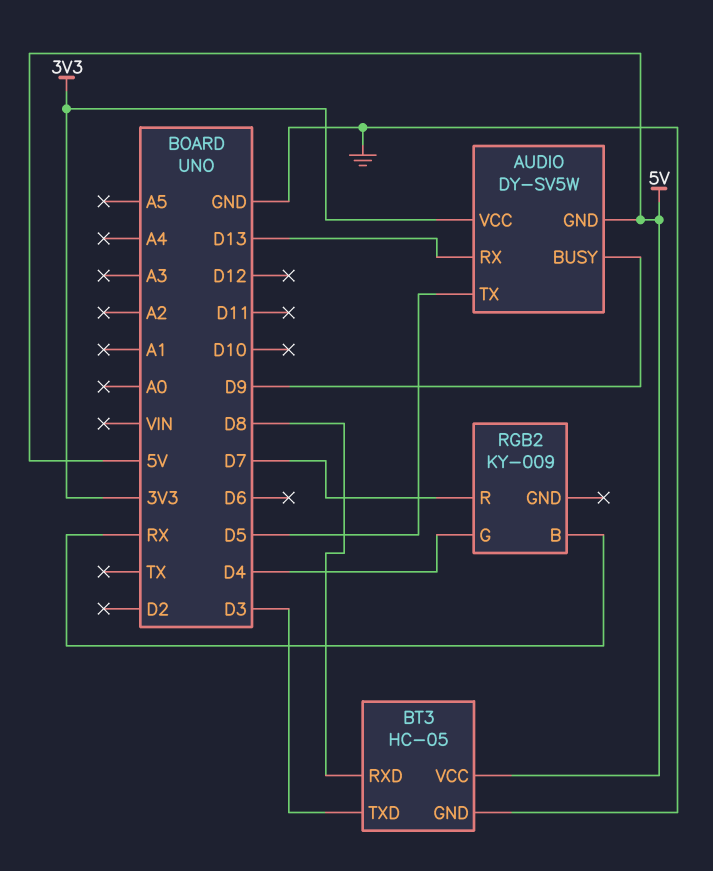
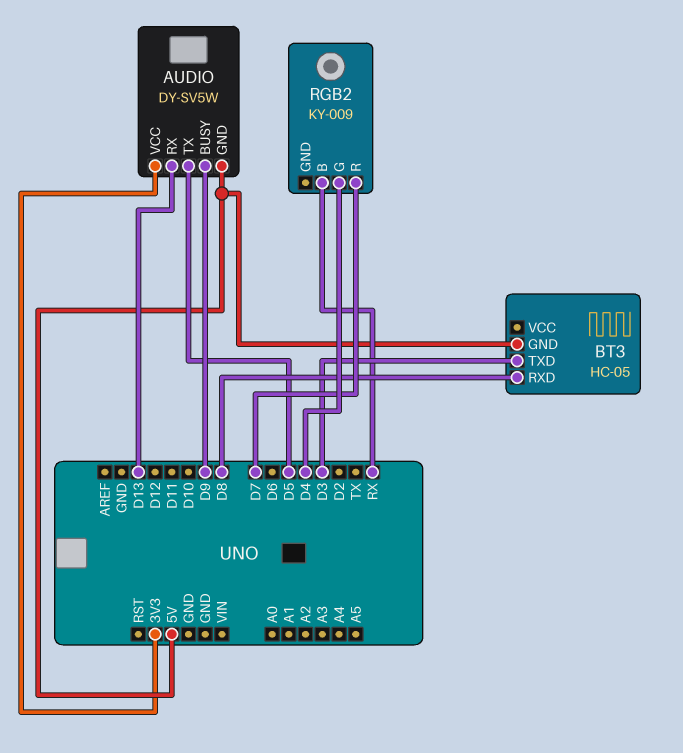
BT3 pin GND: GND -> 5V
BT3 pin VCC: 5V -> none

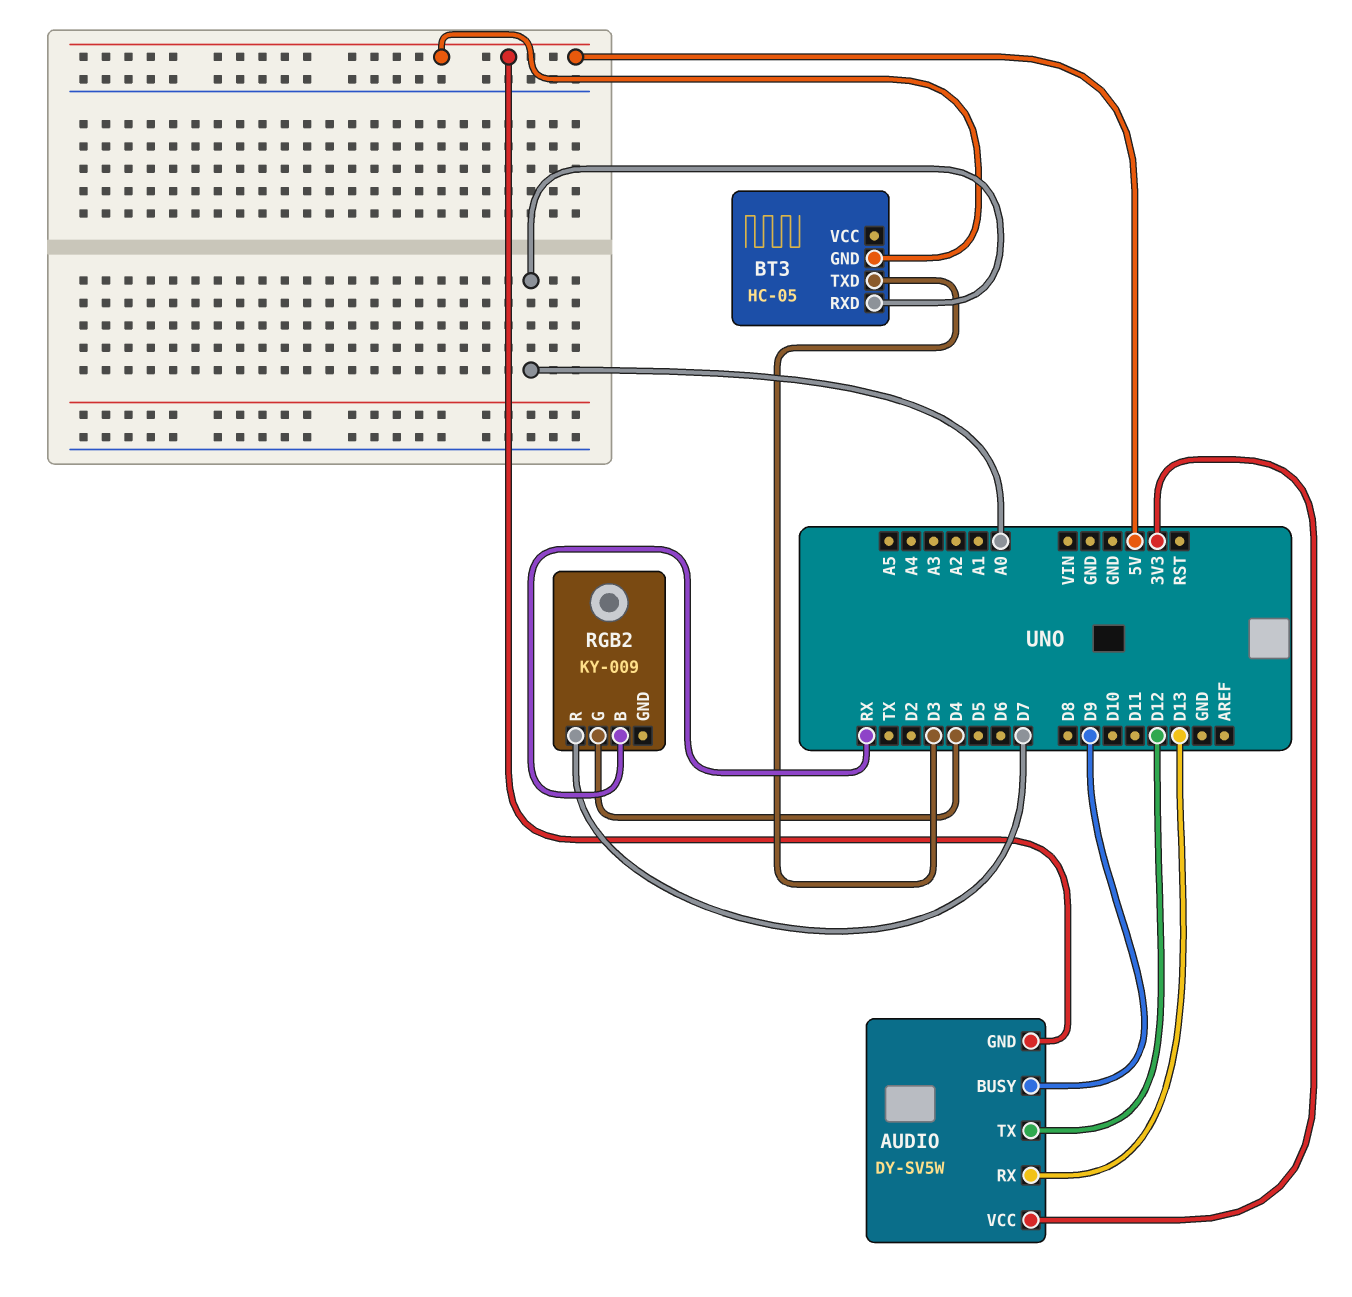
AUDIO pin TX: D5 -> D12
BT3 pin RXD: D8 -> A0

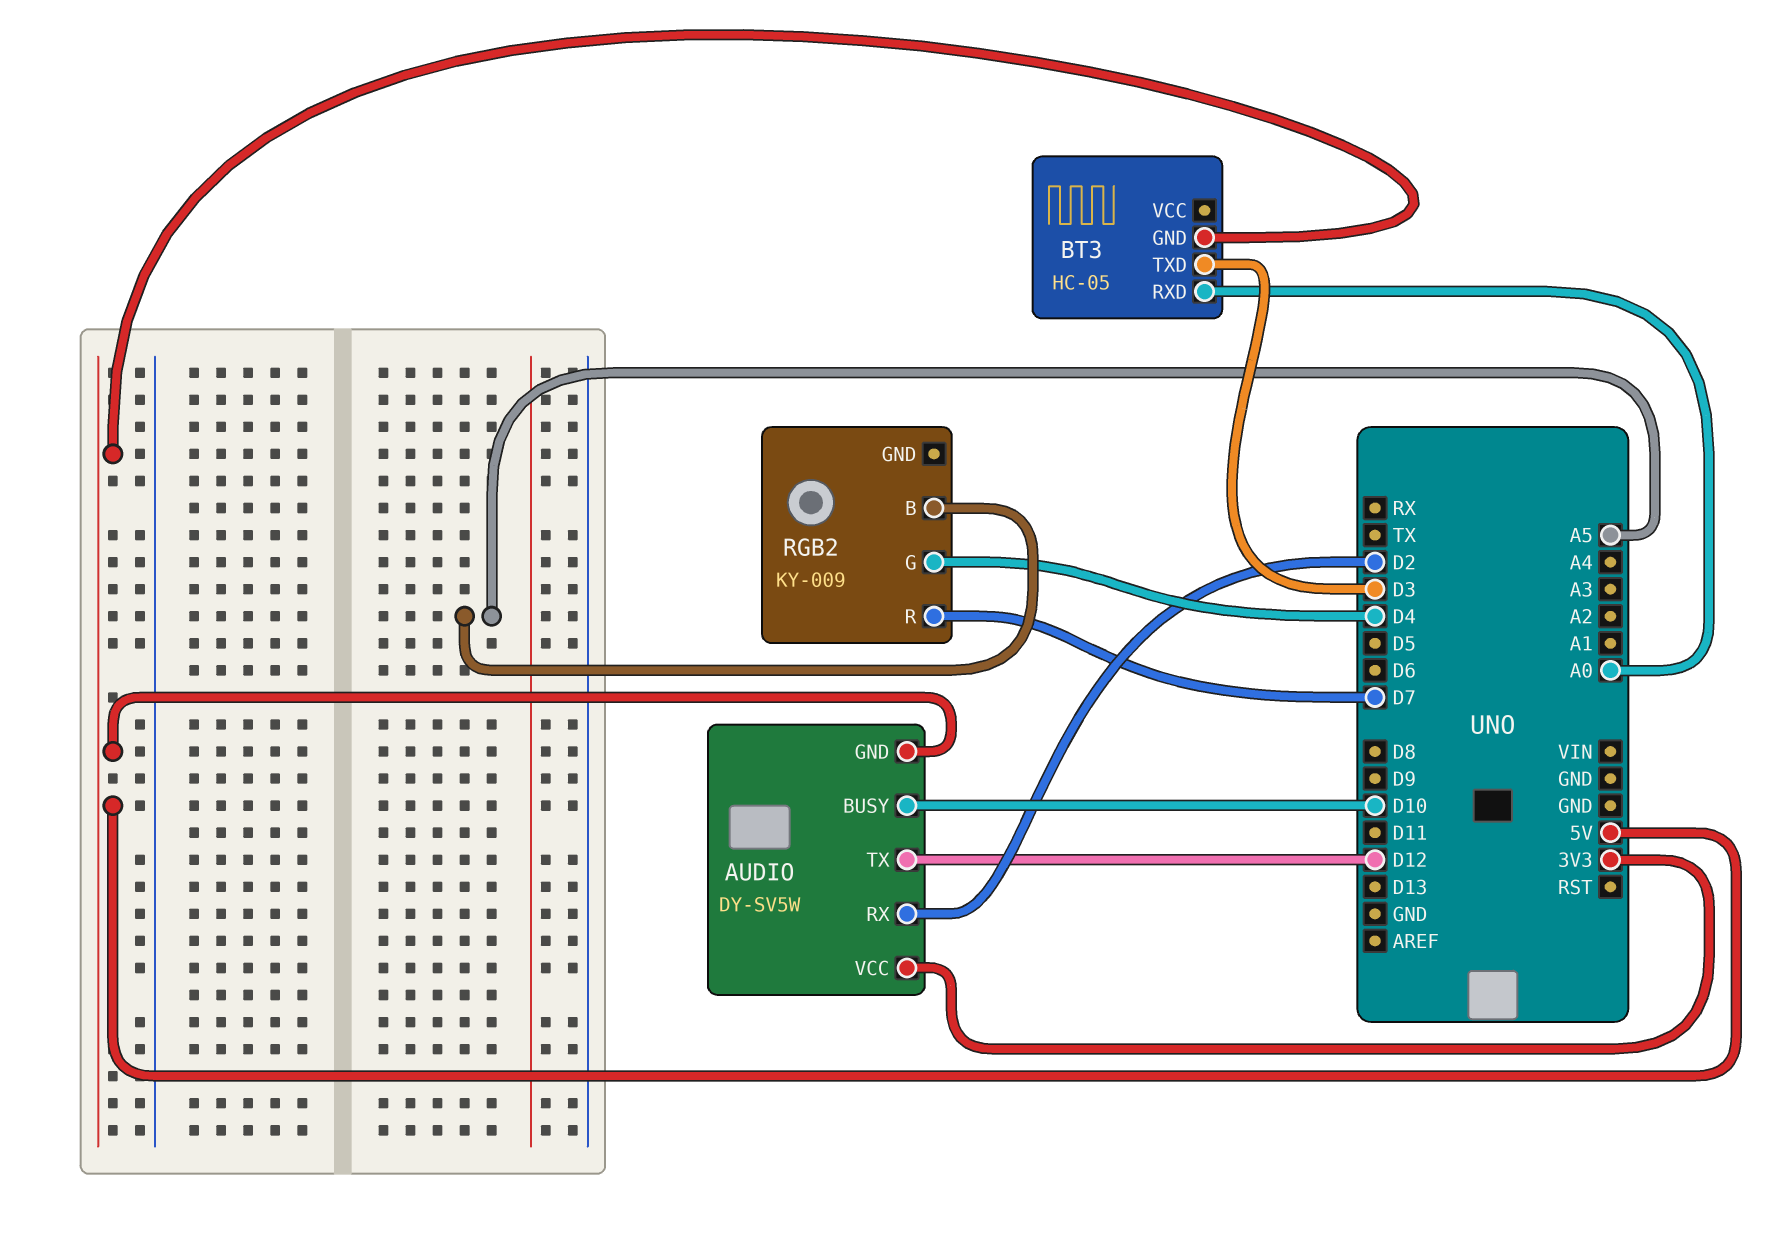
AUDIO pin BUSY: D9 -> D10
AUDIO pin RX: D13 -> D2
RGB2 pin B: RX -> A5

